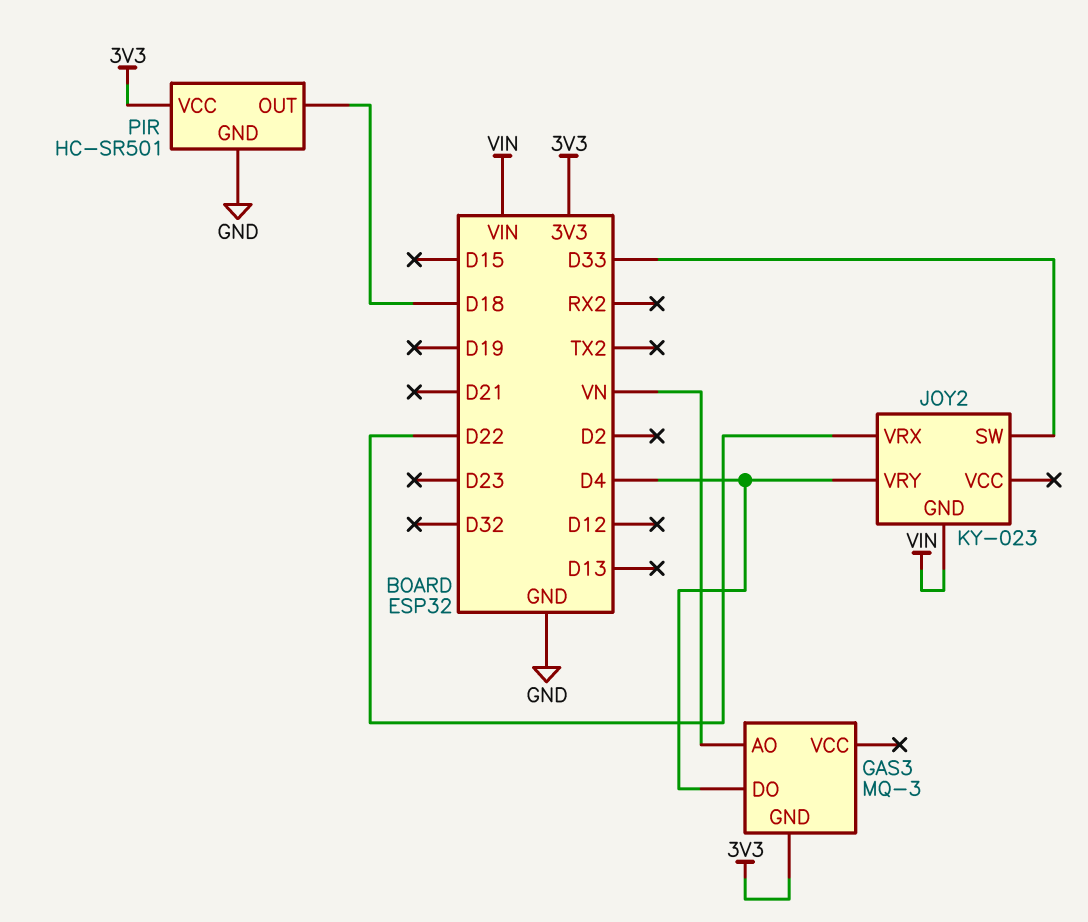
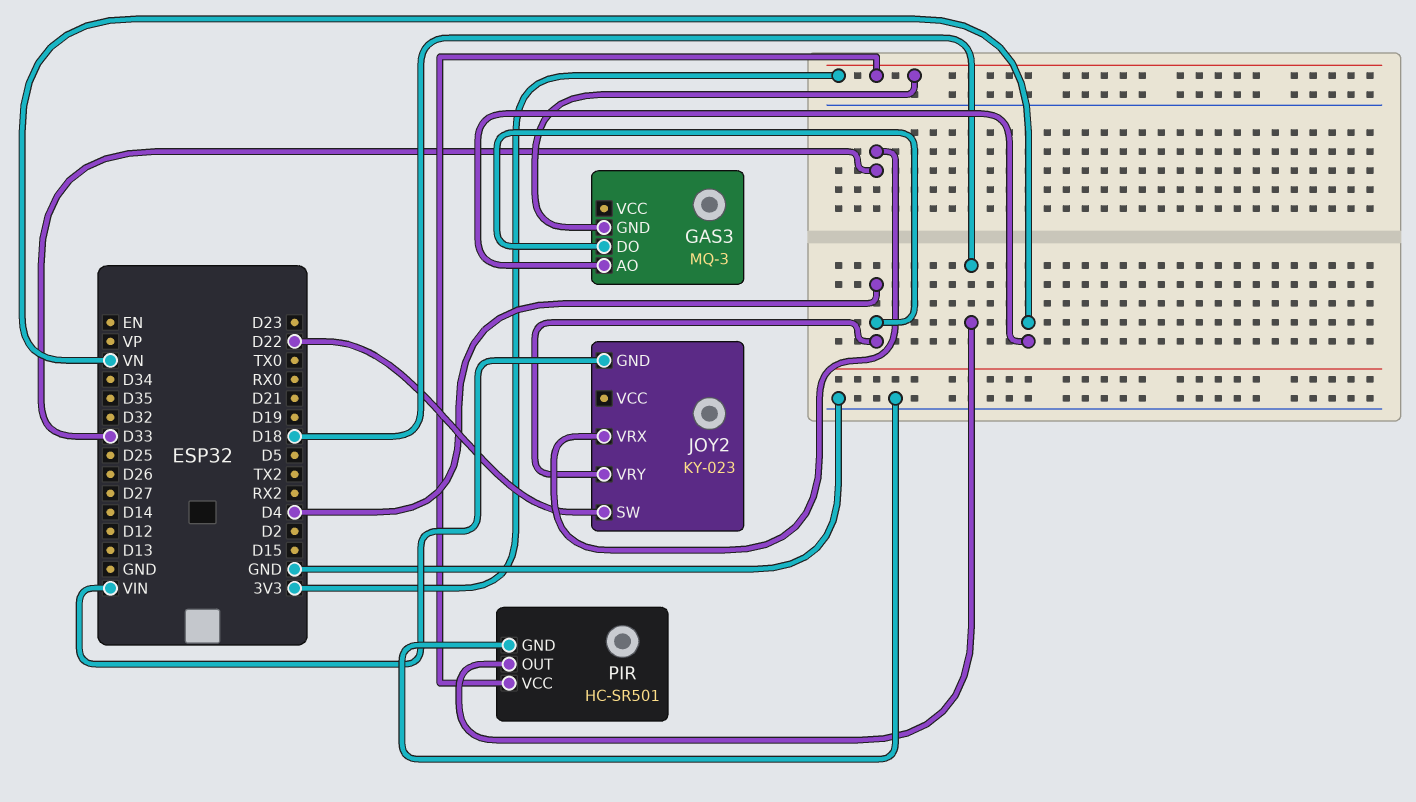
JOY2 pin SW: D33 -> D22
JOY2 pin VRX: D22 -> D33

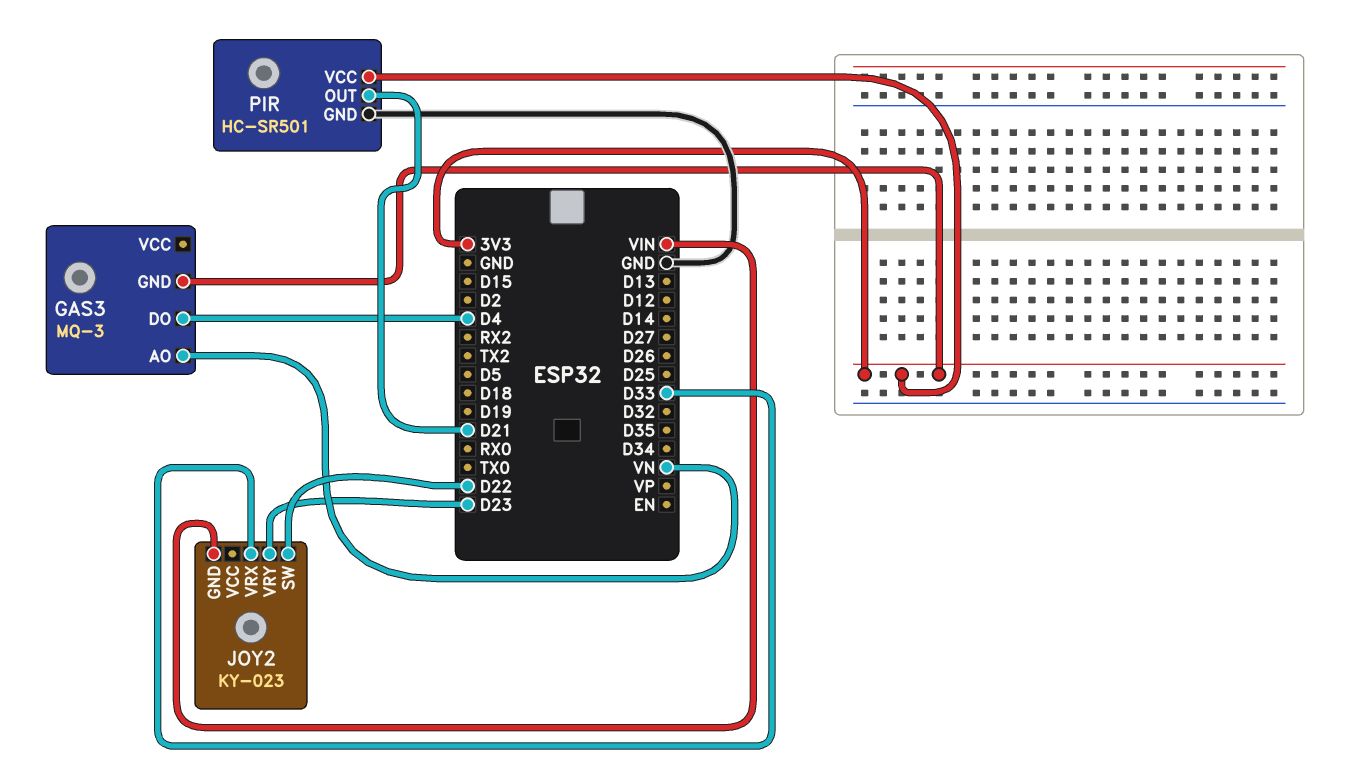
JOY2 pin VRY: D4 -> D23
PIR pin OUT: D18 -> D21

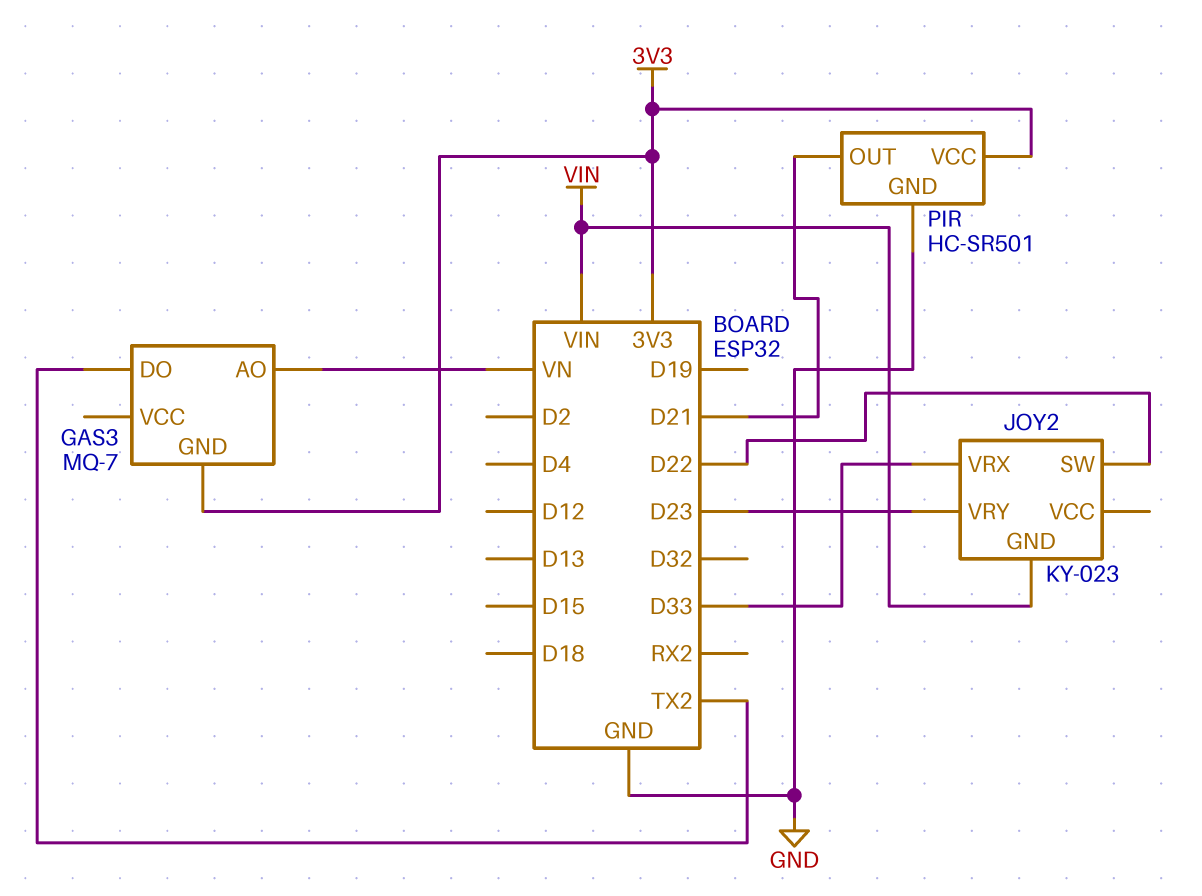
GAS3: MQ-3 -> MQ-7
GAS3 pin DO: D4 -> TX2

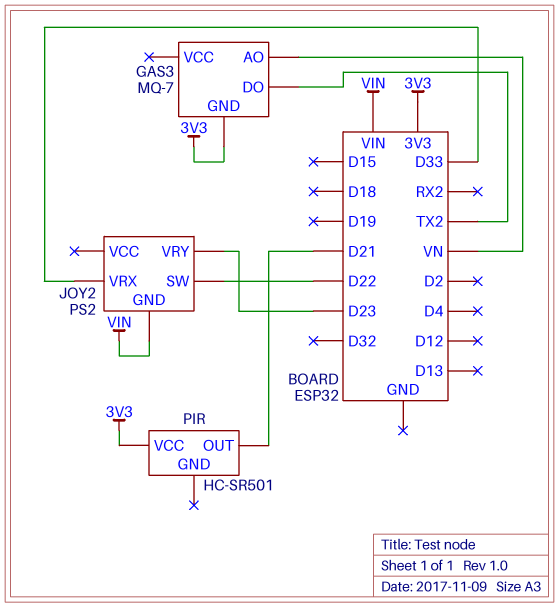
JOY2: KY-023 -> PS2
PIR pin GND: GND -> none

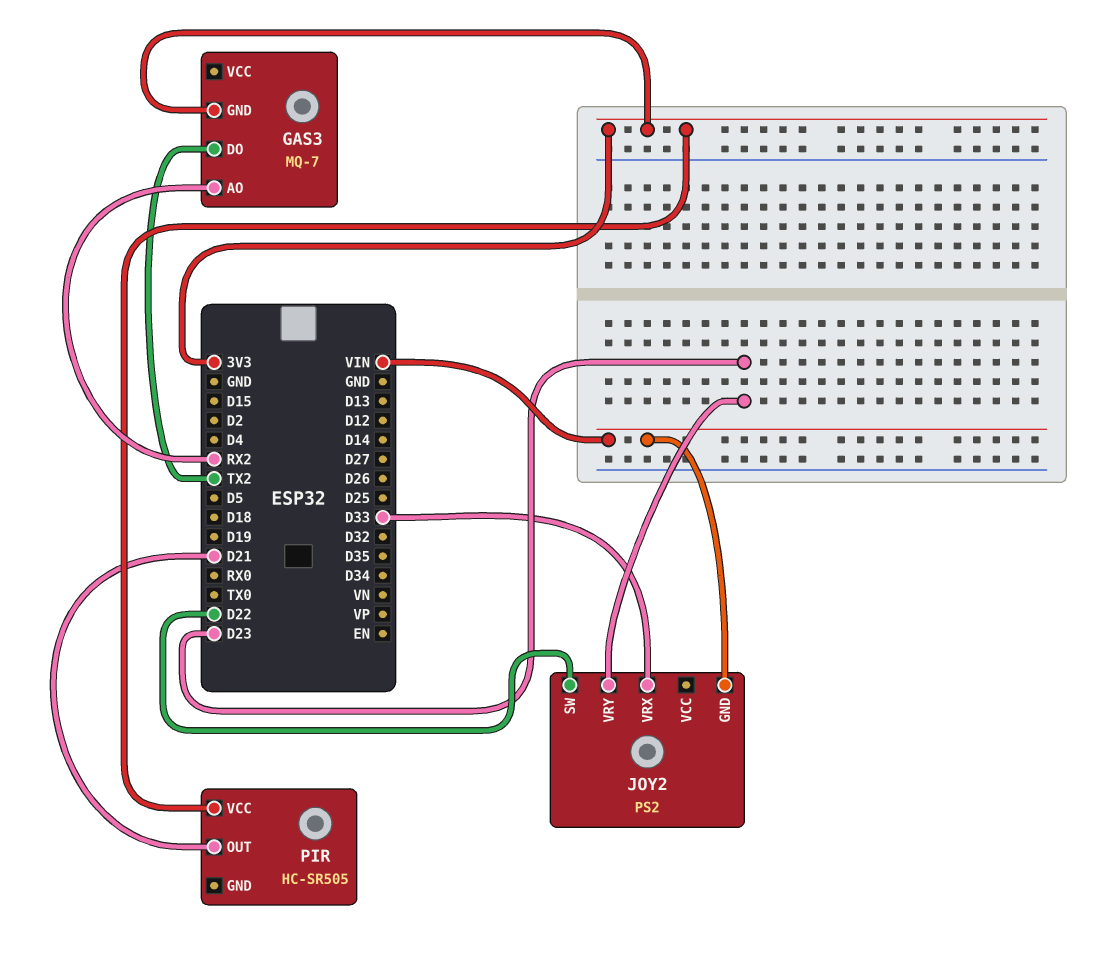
GAS3 pin AO: VN -> RX2
PIR: HC-SR501 -> HC-SR505

